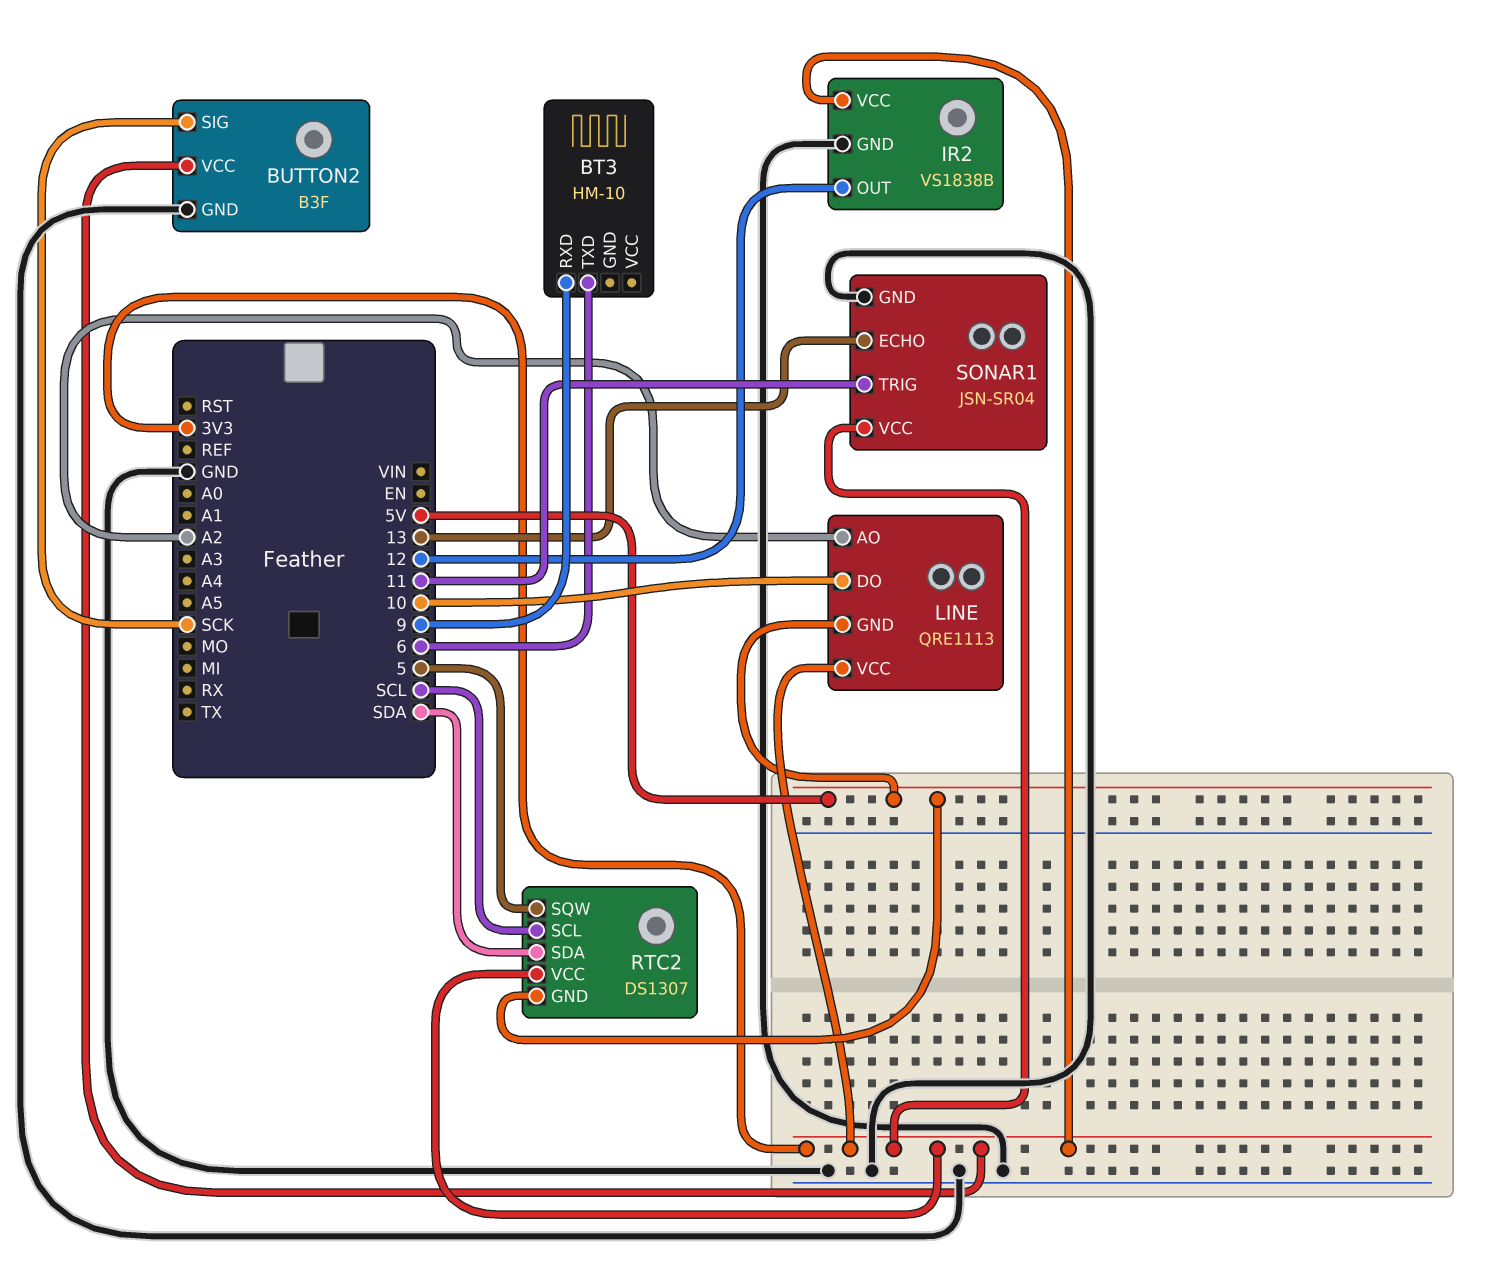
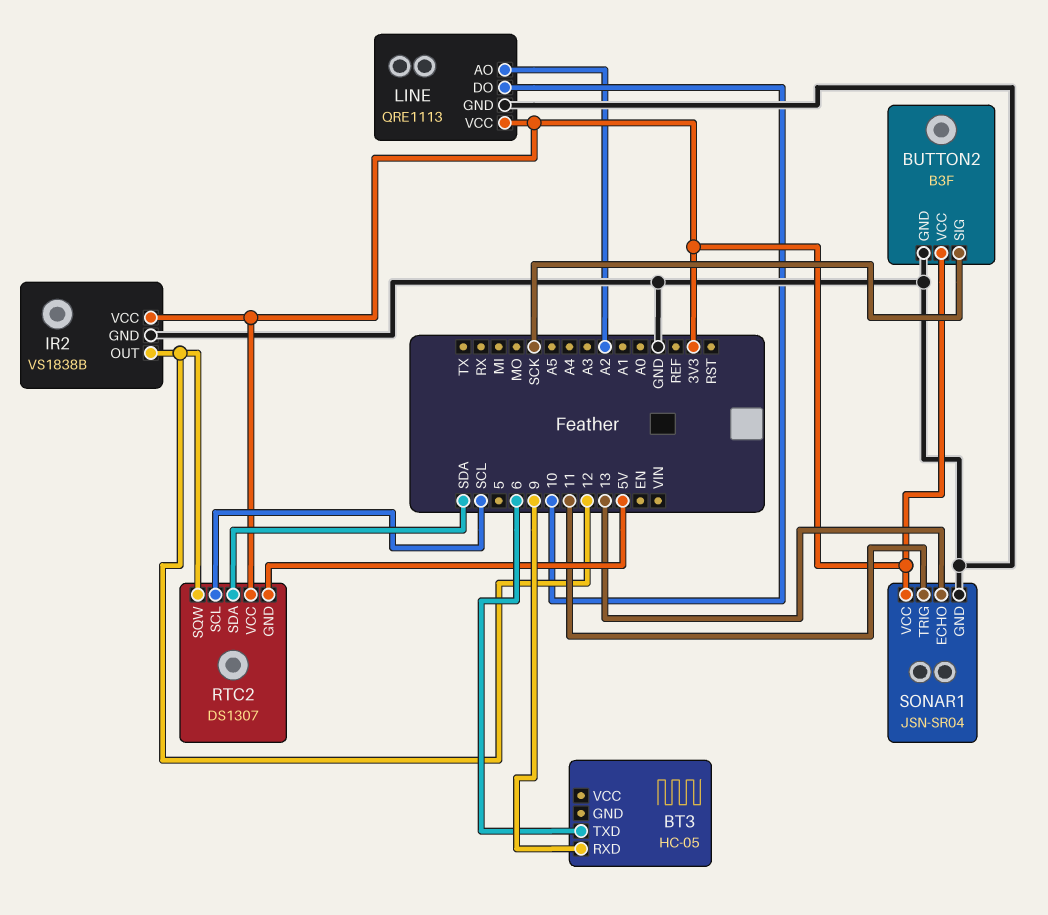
BT3: HM-10 -> HC-05
LINE pin GND: 5V -> GND
RTC2 pin SQW: 5 -> 12

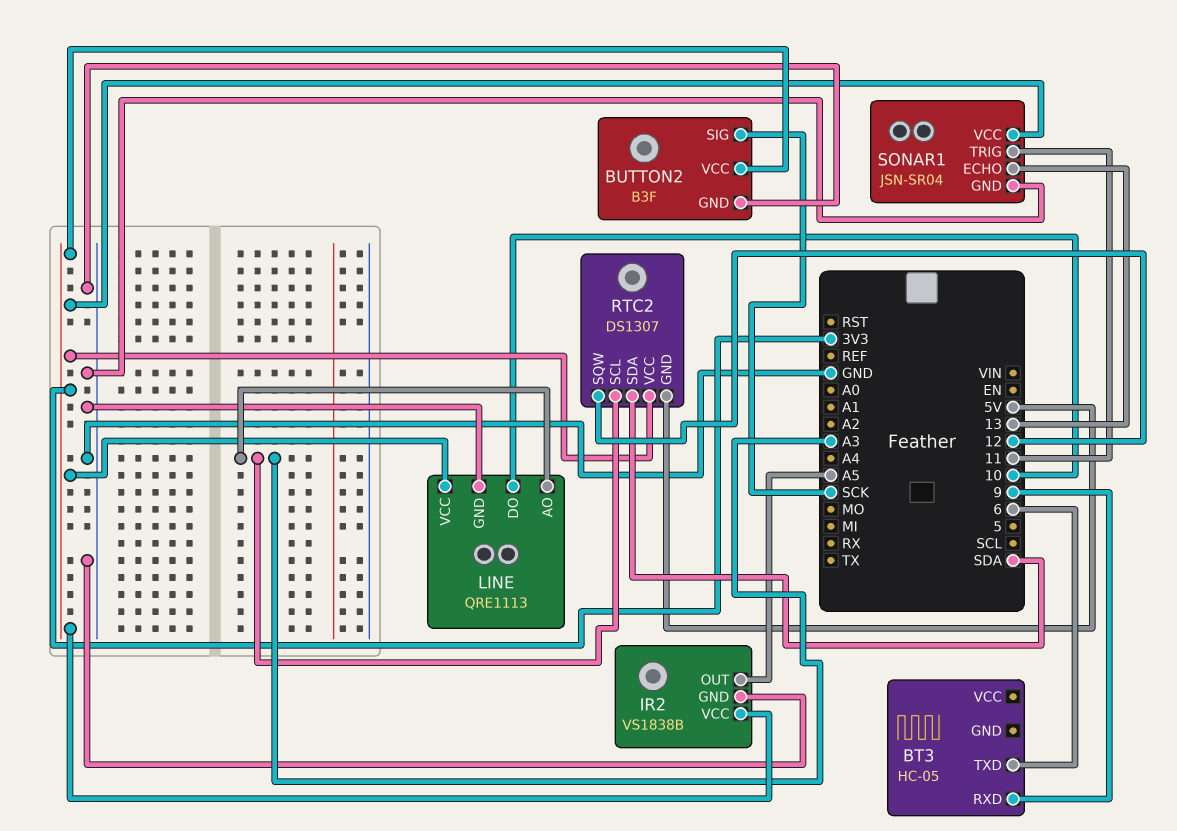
IR2 pin OUT: 12 -> A5
LINE pin AO: A2 -> A3
RTC2 pin SCL: SCL -> A3

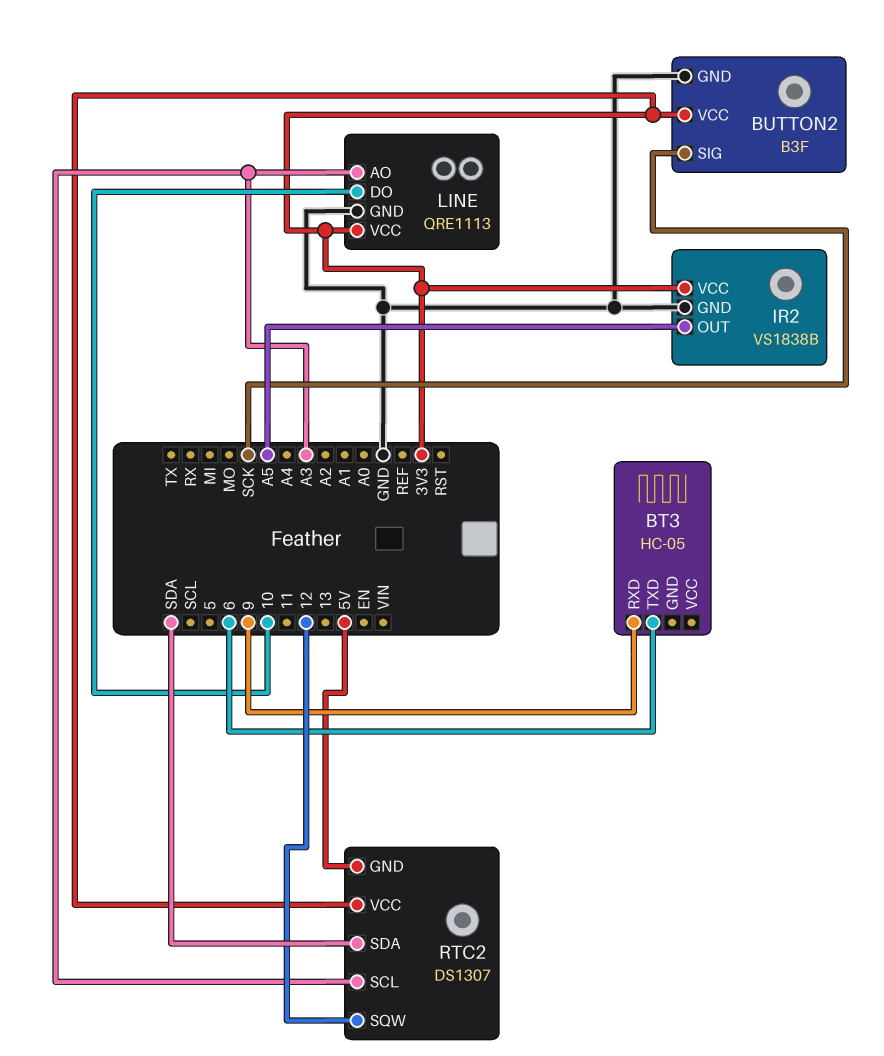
SONAR1: JSN-SR04 -> none
SONAR1 pin ECHO: 13 -> none
SONAR1 pin GND: GND -> none
SONAR1 pin TRIG: 11 -> none
SONAR1 pin VCC: 3V3 -> none

